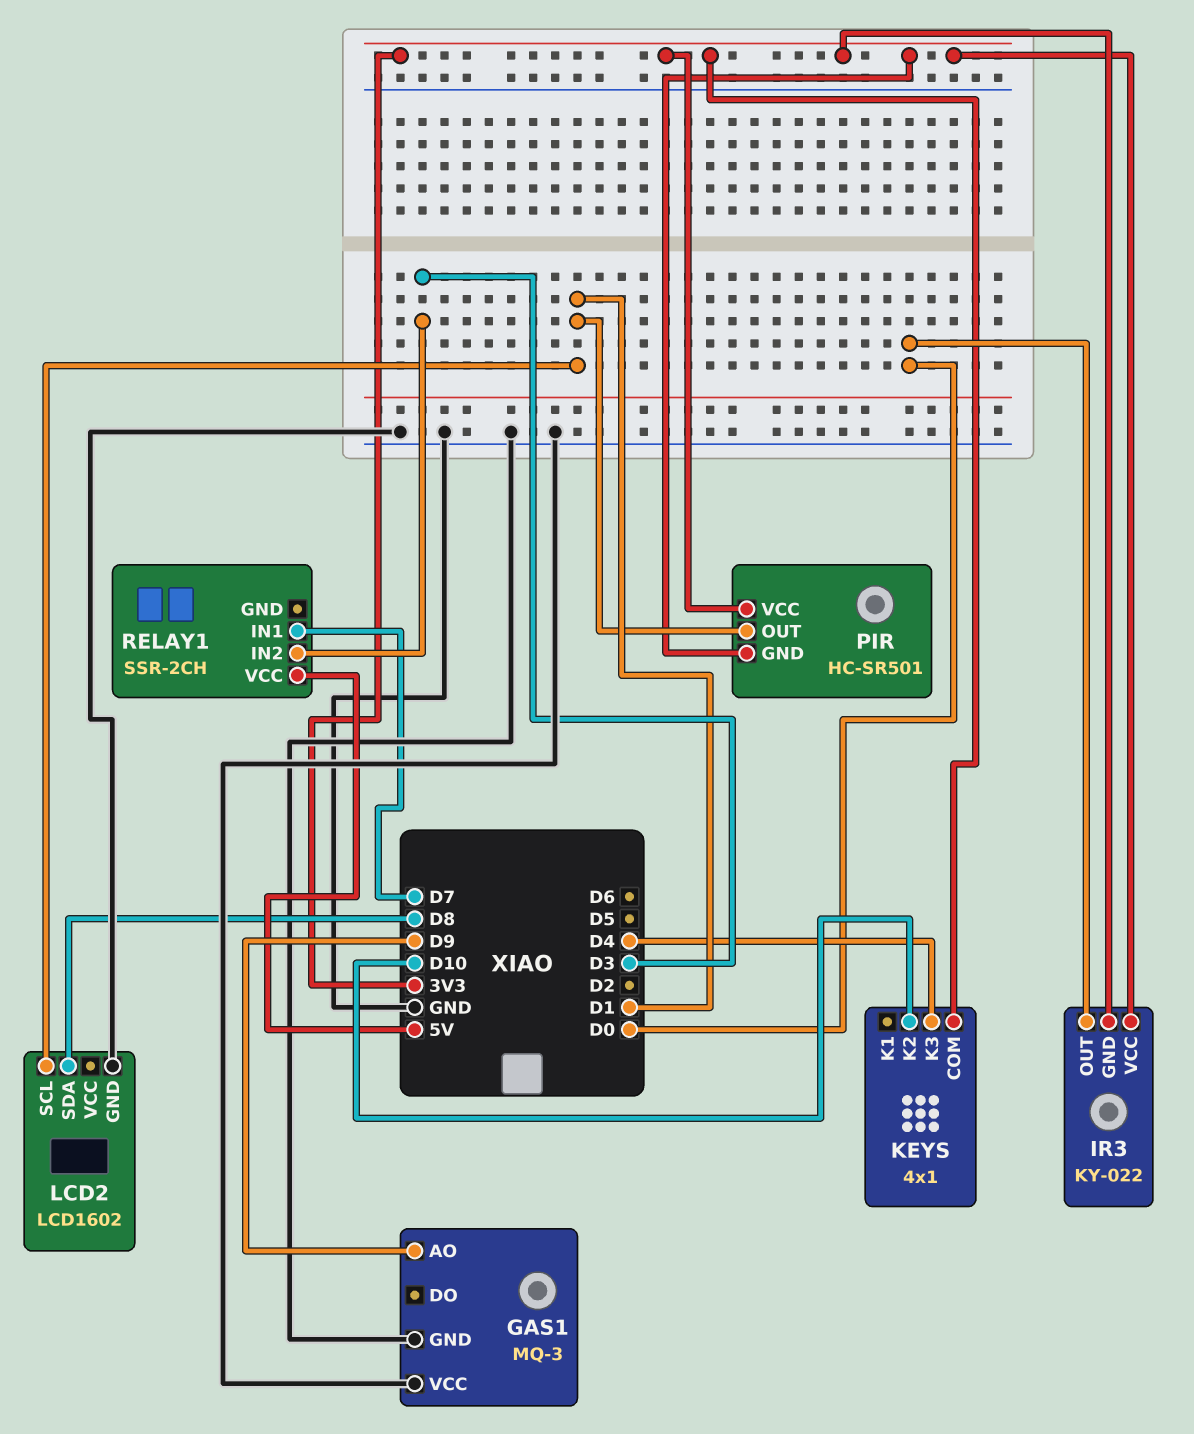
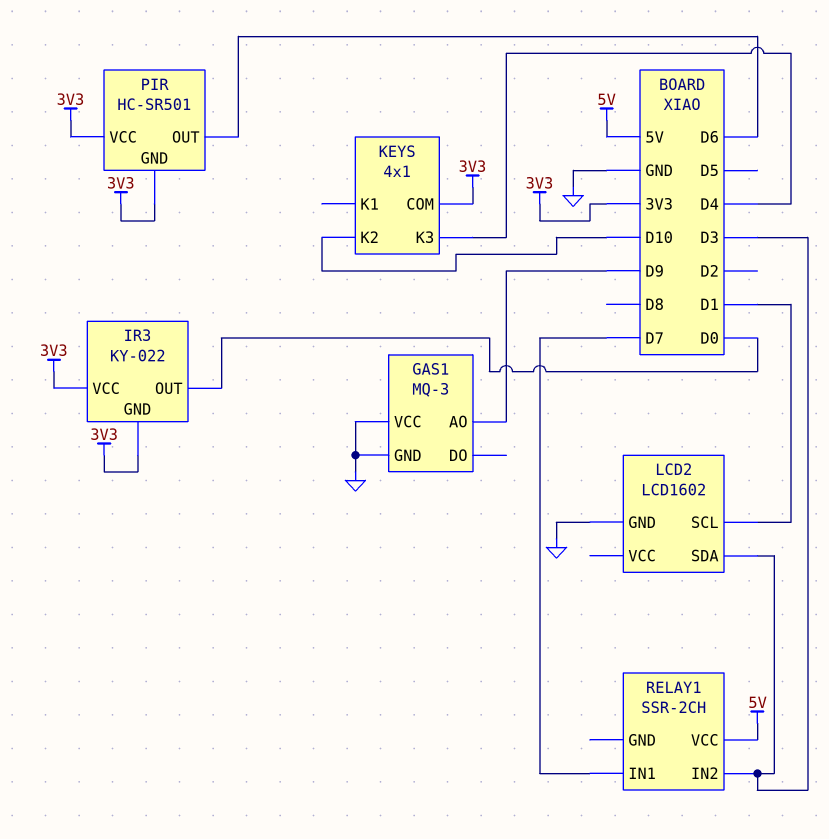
LCD2 pin SDA: D8 -> D3
PIR pin OUT: D1 -> D6

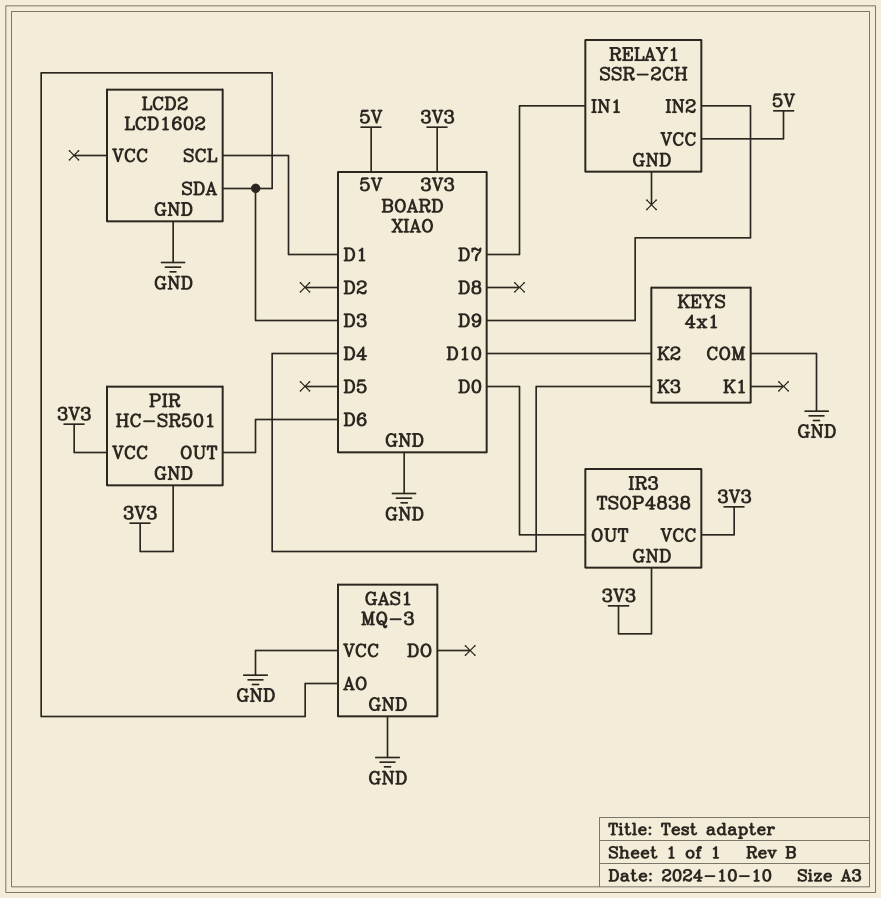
GAS1 pin AO: D9 -> D3
IR3: KY-022 -> TSOP4838
KEYS pin COM: 3V3 -> GND
RELAY1 pin IN2: D3 -> D9

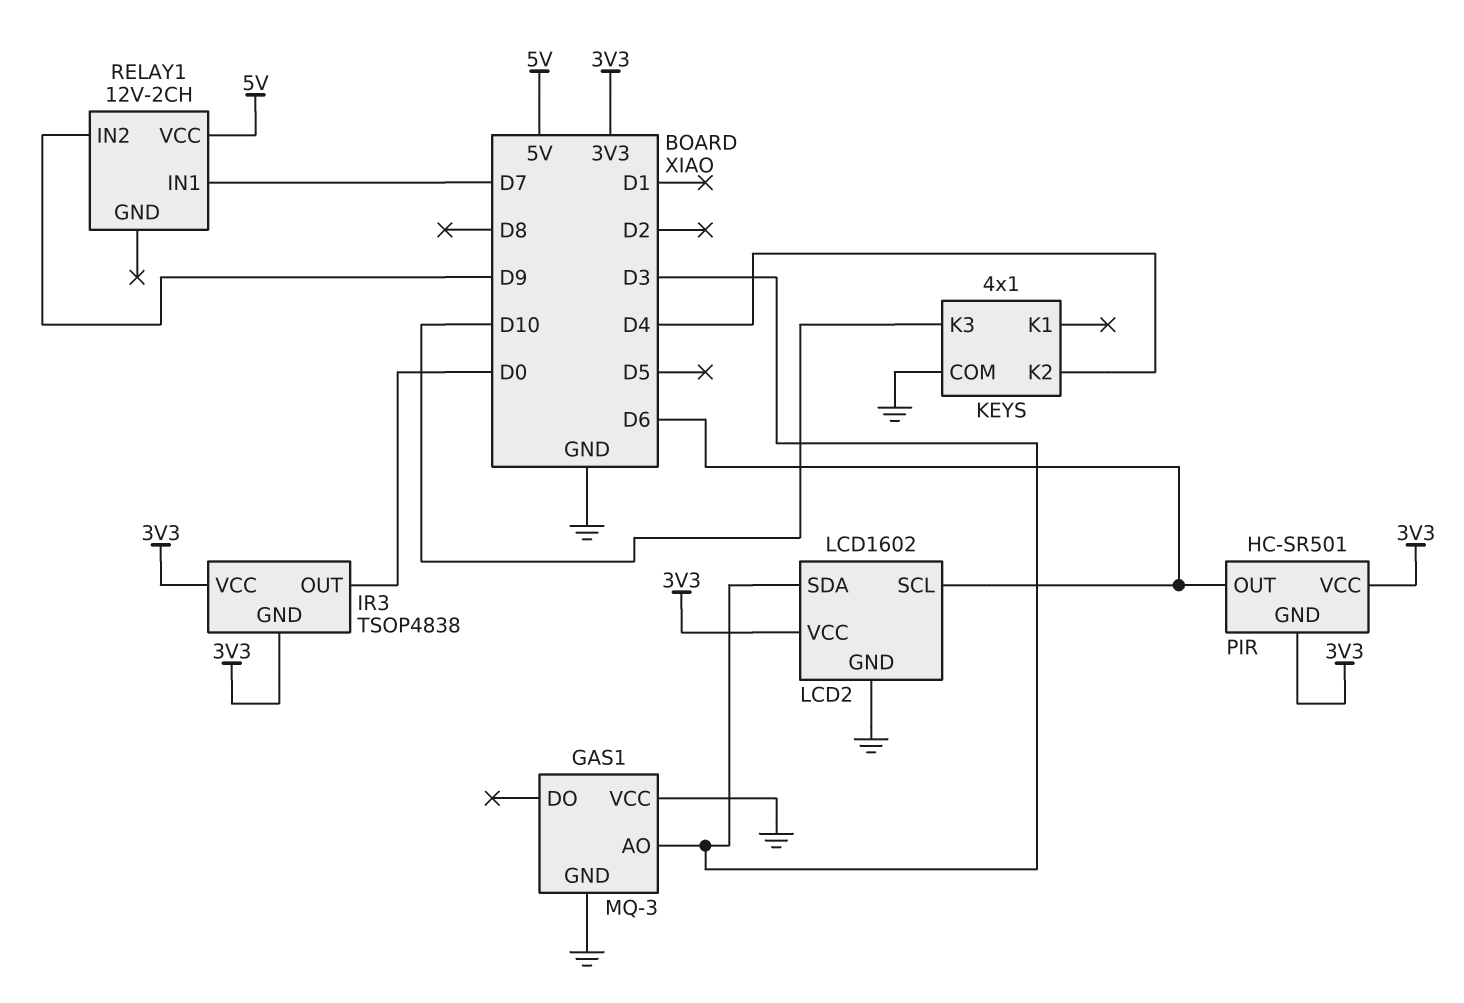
KEYS pin K2: D10 -> D4
KEYS pin K3: D4 -> D10
LCD2 pin SCL: D1 -> D6
LCD2 pin VCC: none -> 3V3
RELAY1: SSR-2CH -> 12V-2CH

